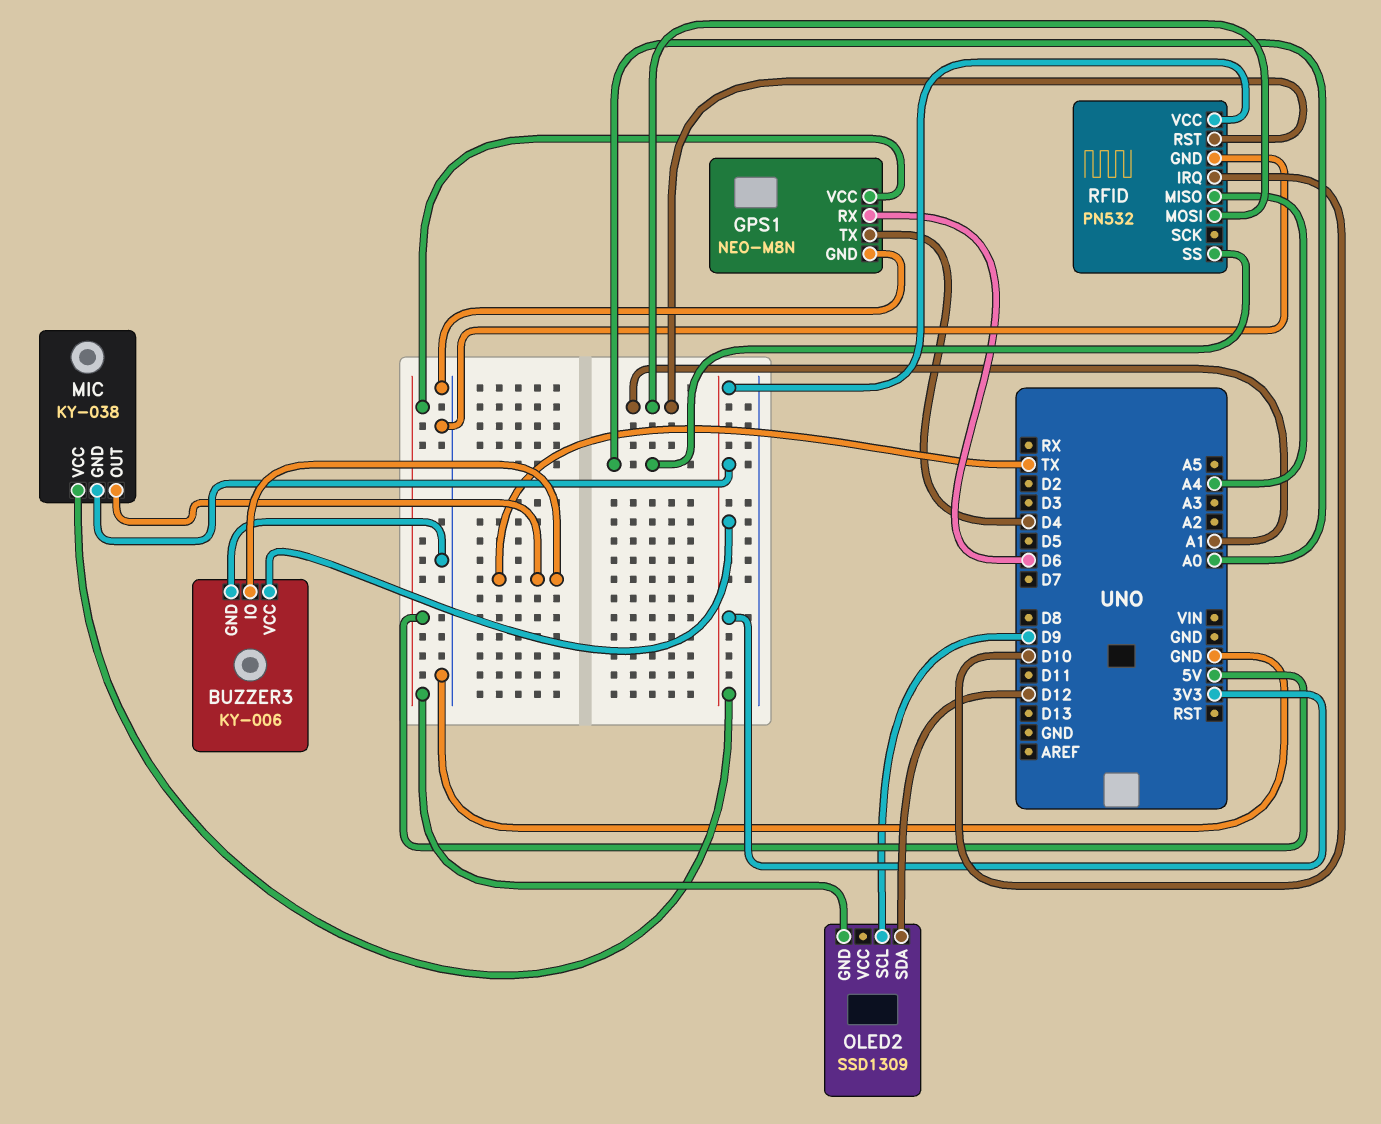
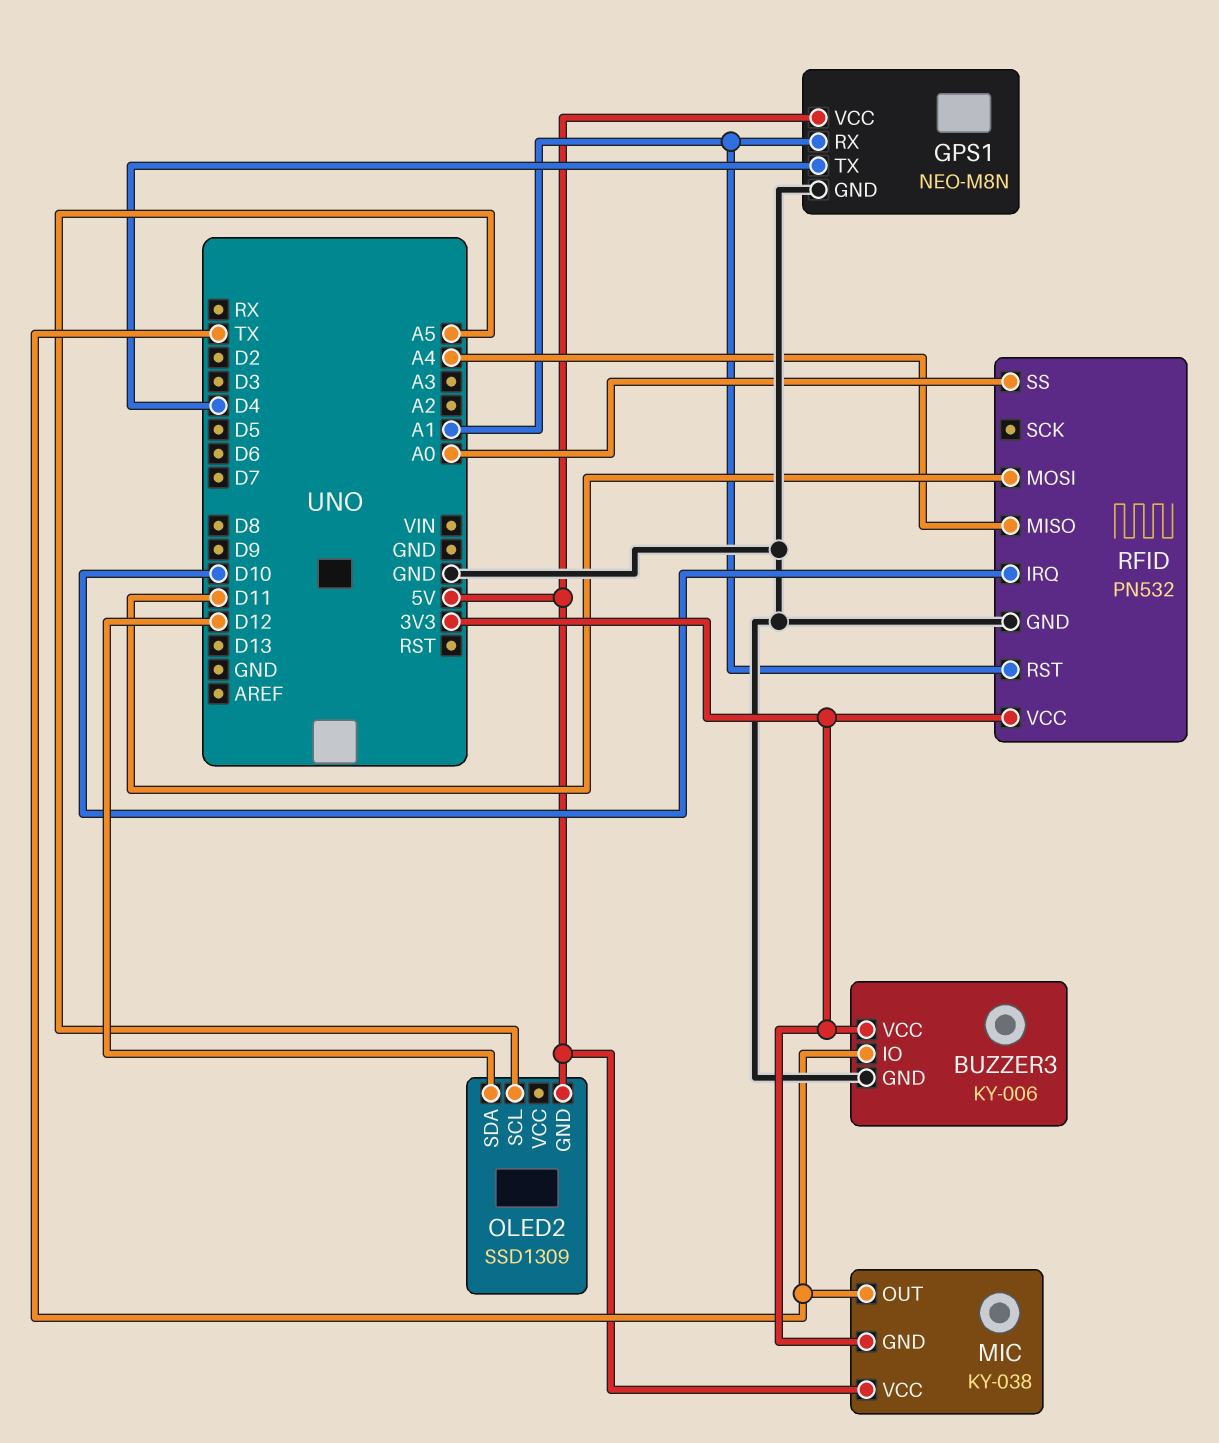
GPS1 pin RX: D6 -> A1
MIC pin VCC: 3V3 -> 5V
OLED2 pin SCL: D9 -> A5
RFID pin MOSI: A1 -> D11

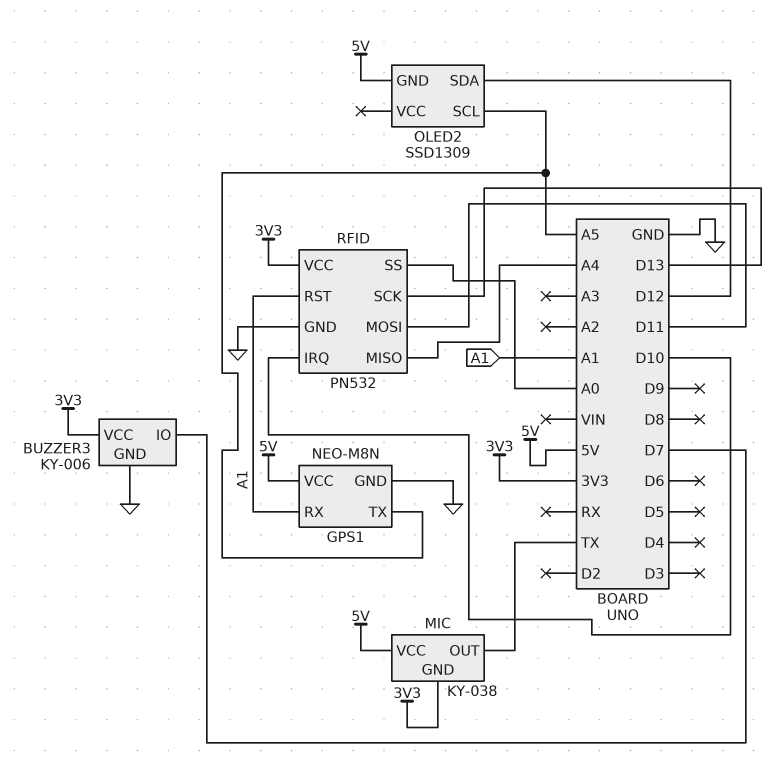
BUZZER3 pin IO: TX -> D7
GPS1 pin TX: D4 -> A5
RFID pin SCK: none -> D13

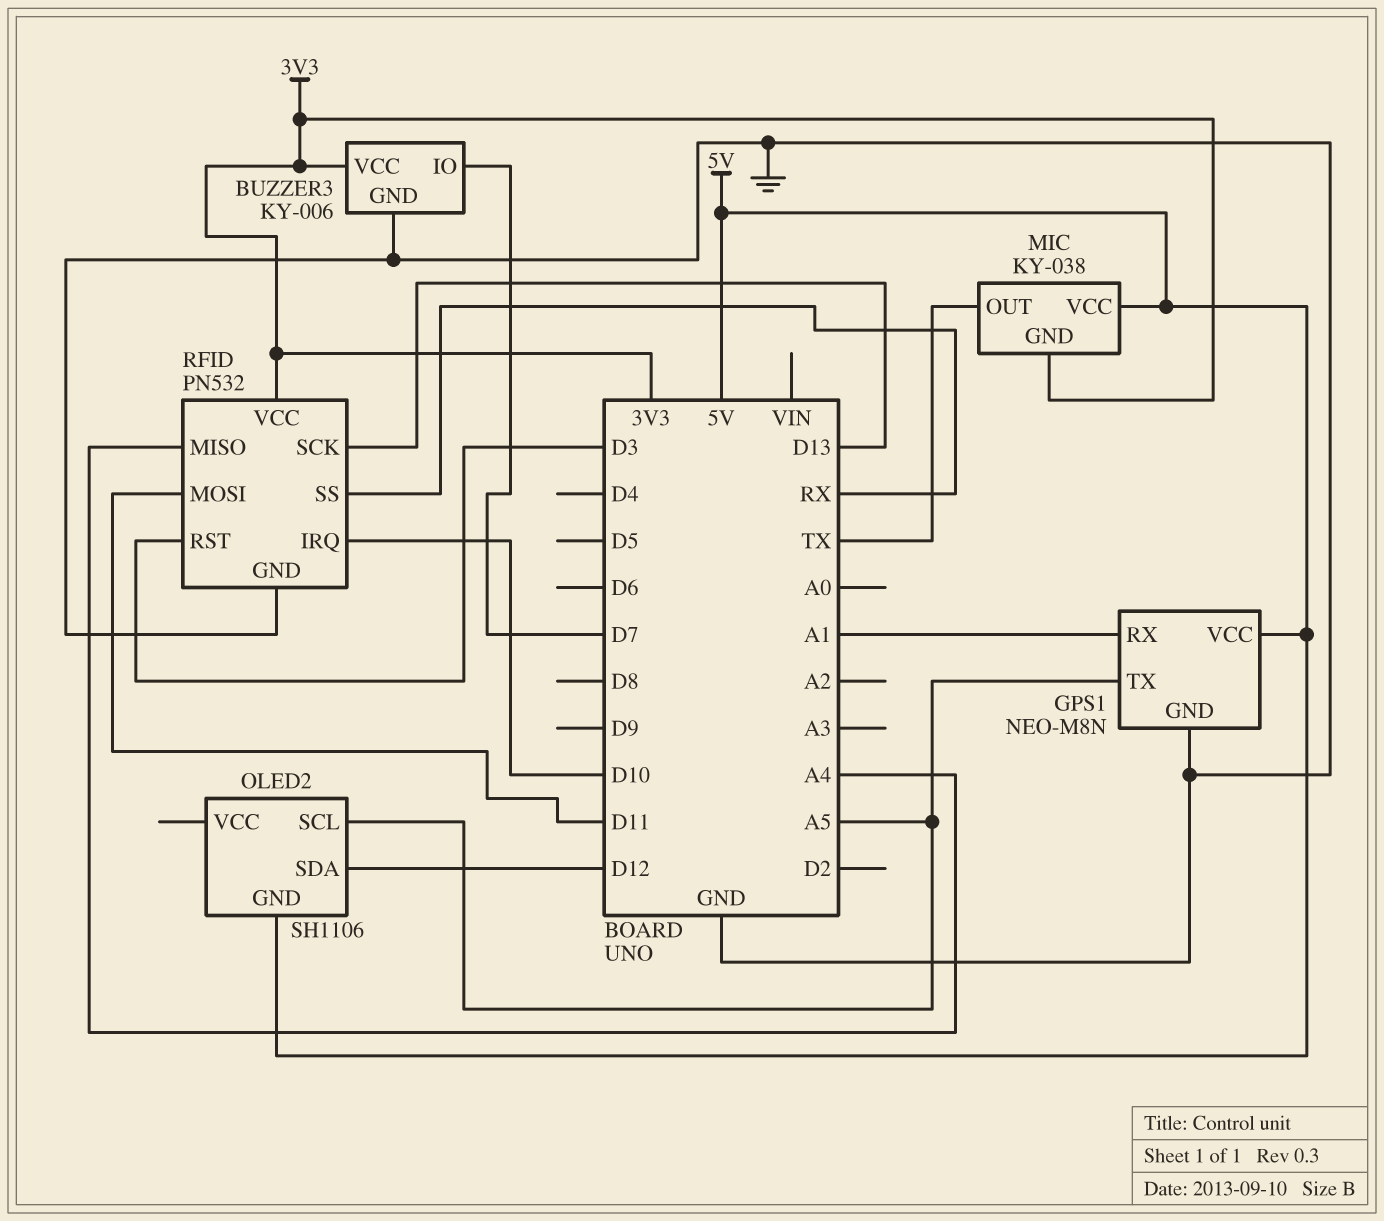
OLED2: SSD1309 -> SH1106
RFID pin RST: A1 -> D3
RFID pin SS: A0 -> RX

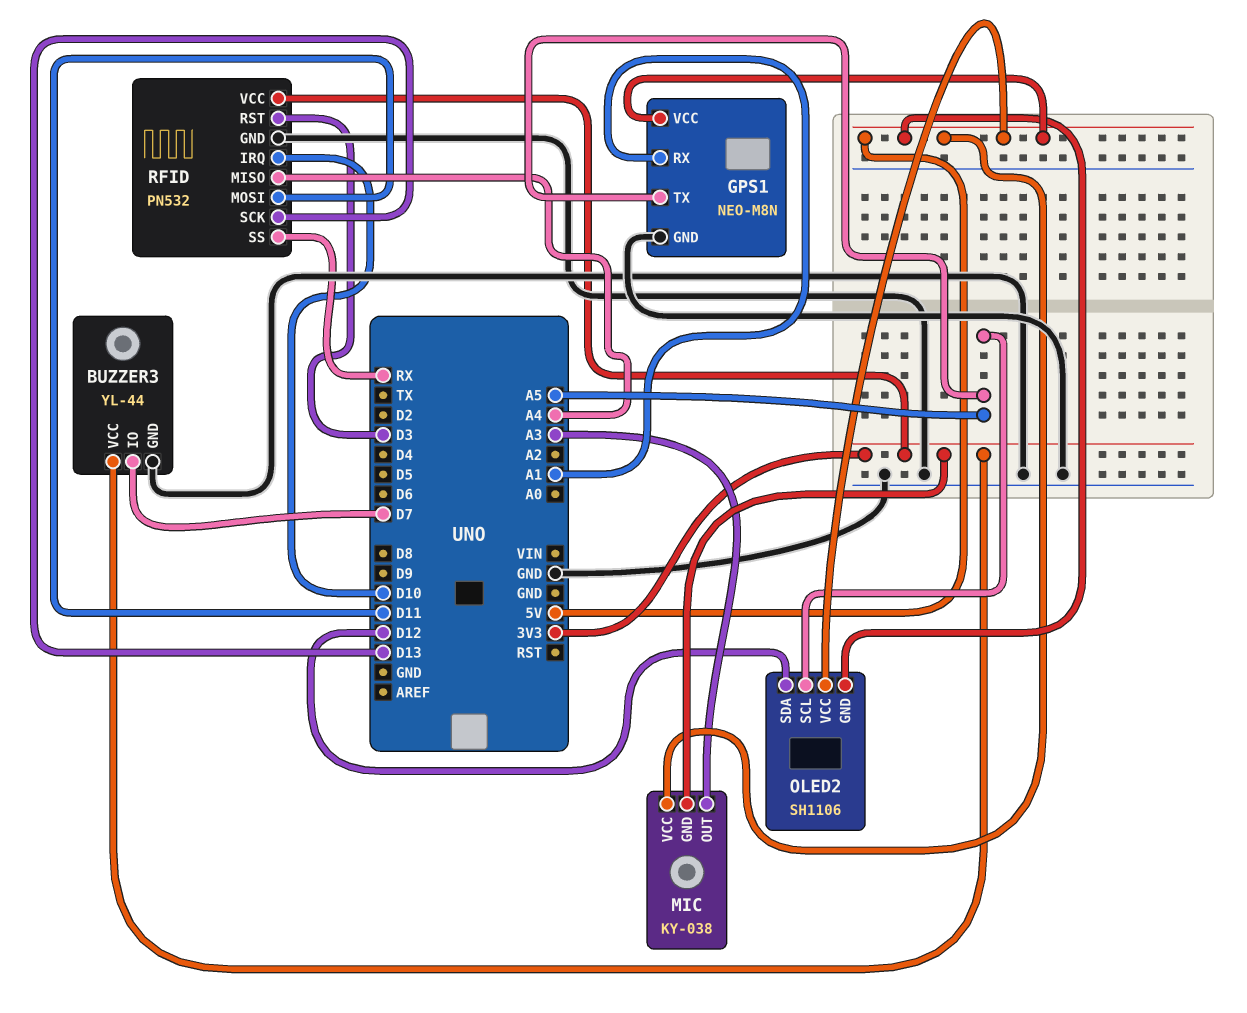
BUZZER3: KY-006 -> YL-44
MIC pin OUT: TX -> A3
OLED2 pin VCC: none -> 5V

